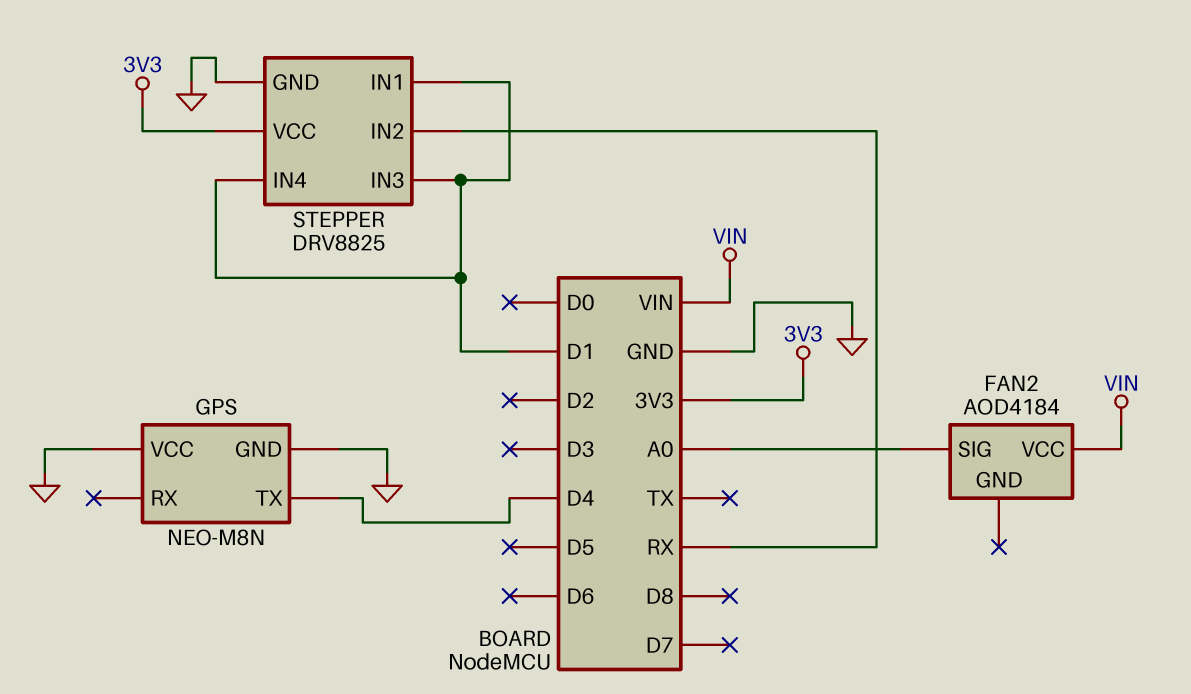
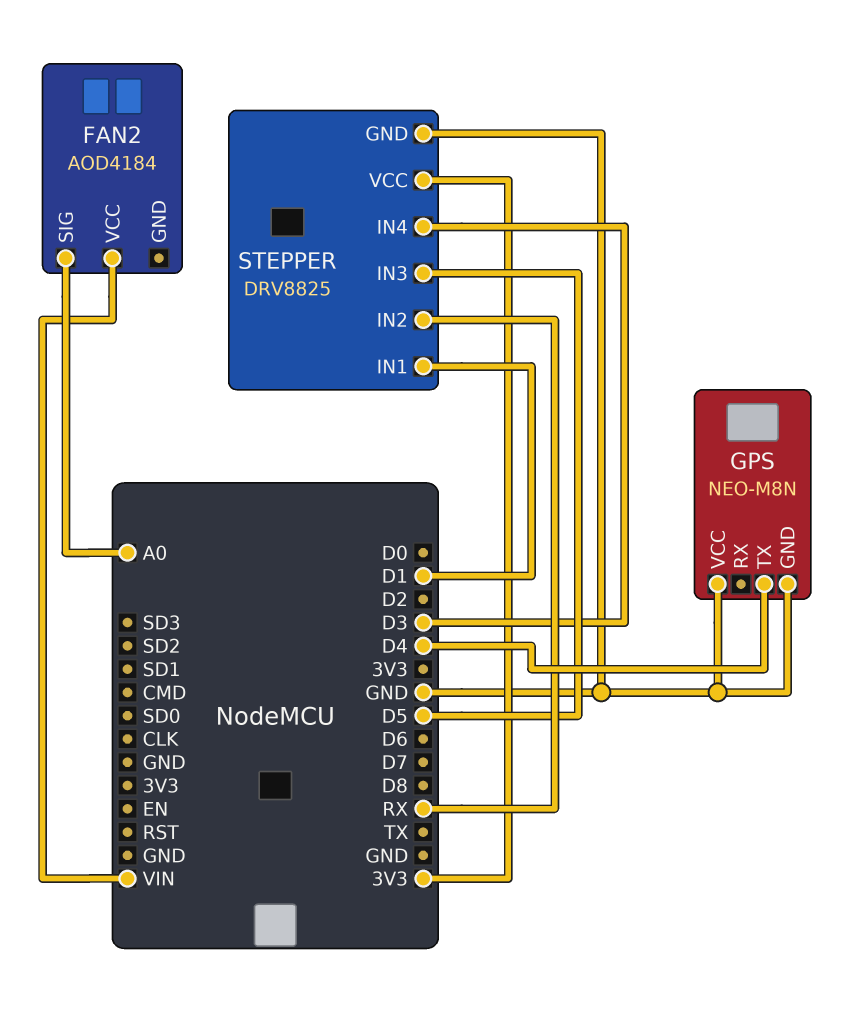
STEPPER pin IN3: D1 -> D5
STEPPER pin IN4: D1 -> D3

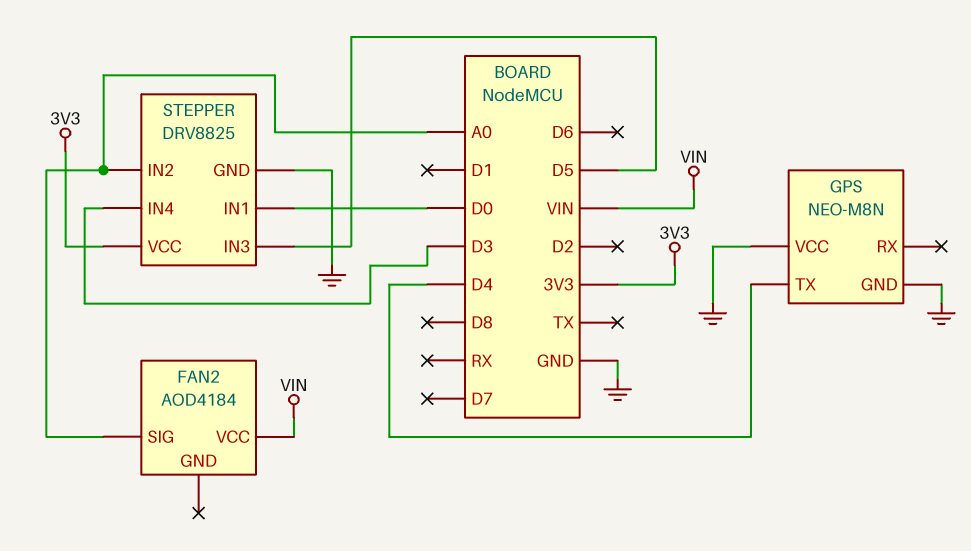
STEPPER pin IN1: D1 -> D0
STEPPER pin IN2: RX -> A0

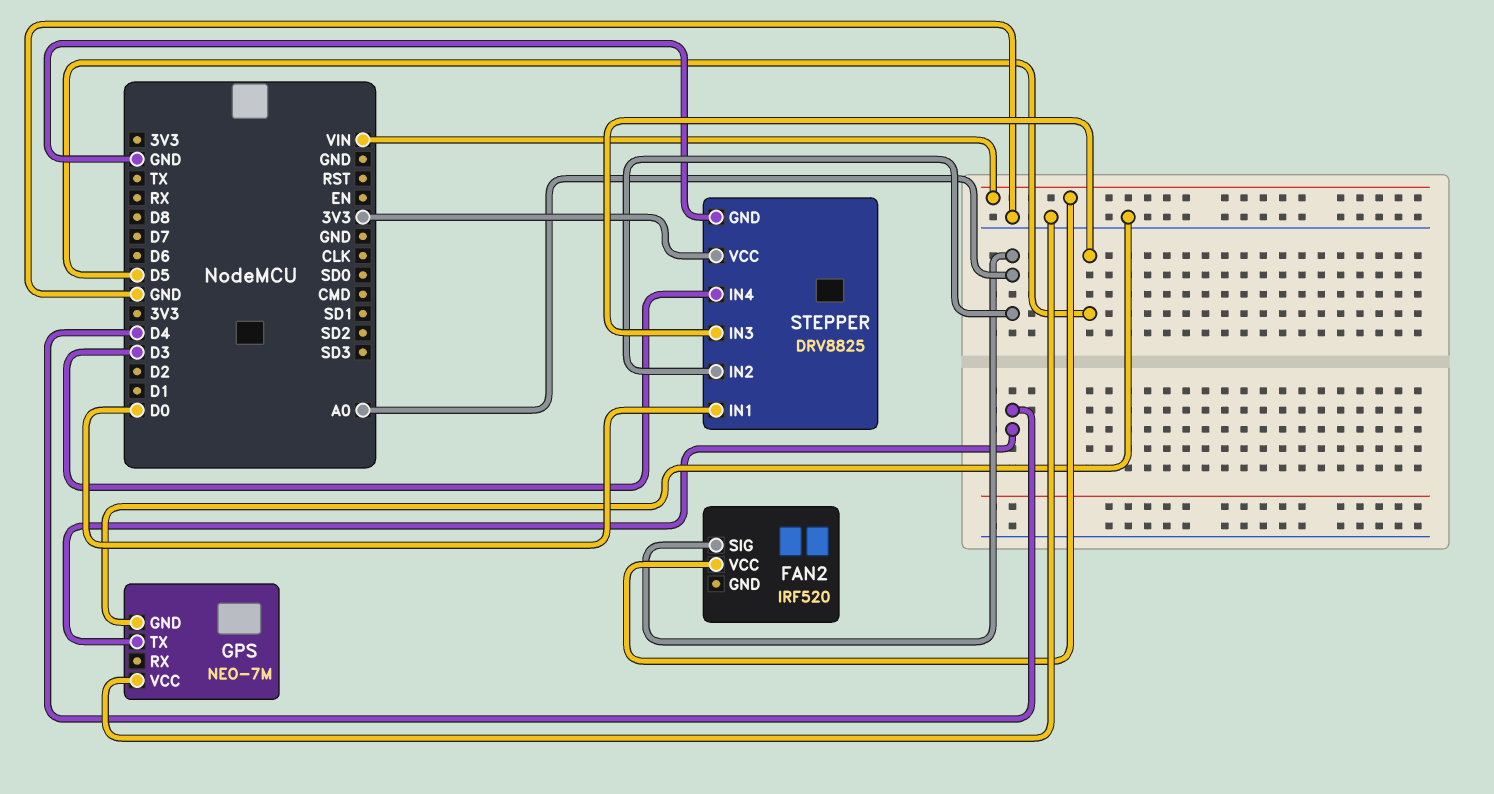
FAN2: AOD4184 -> IRF520
GPS: NEO-M8N -> NEO-7M

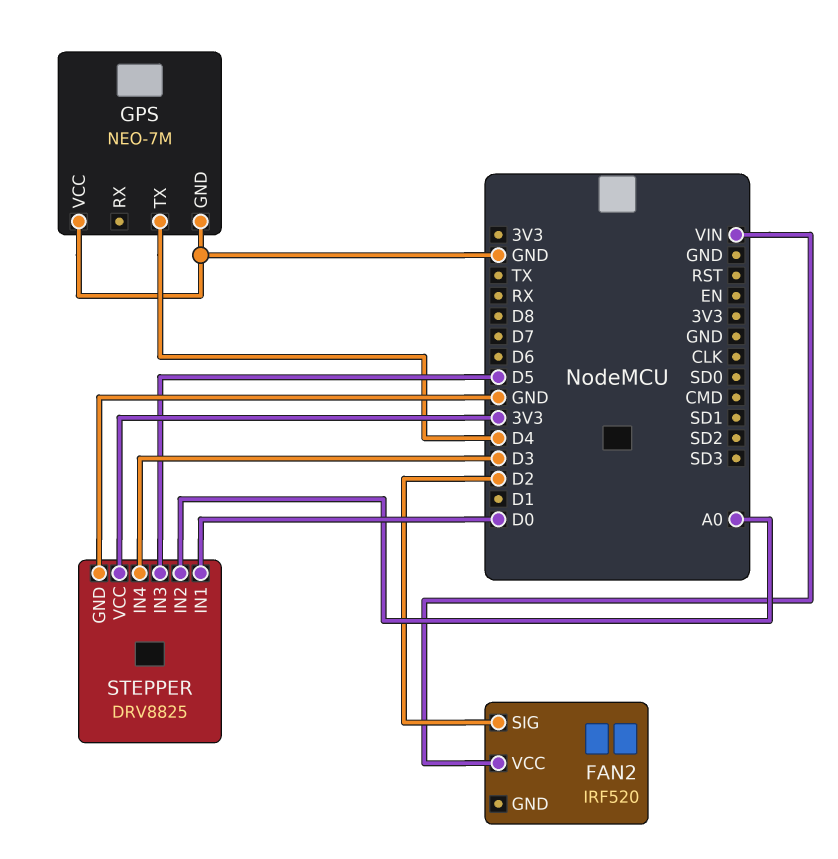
FAN2 pin SIG: A0 -> D2

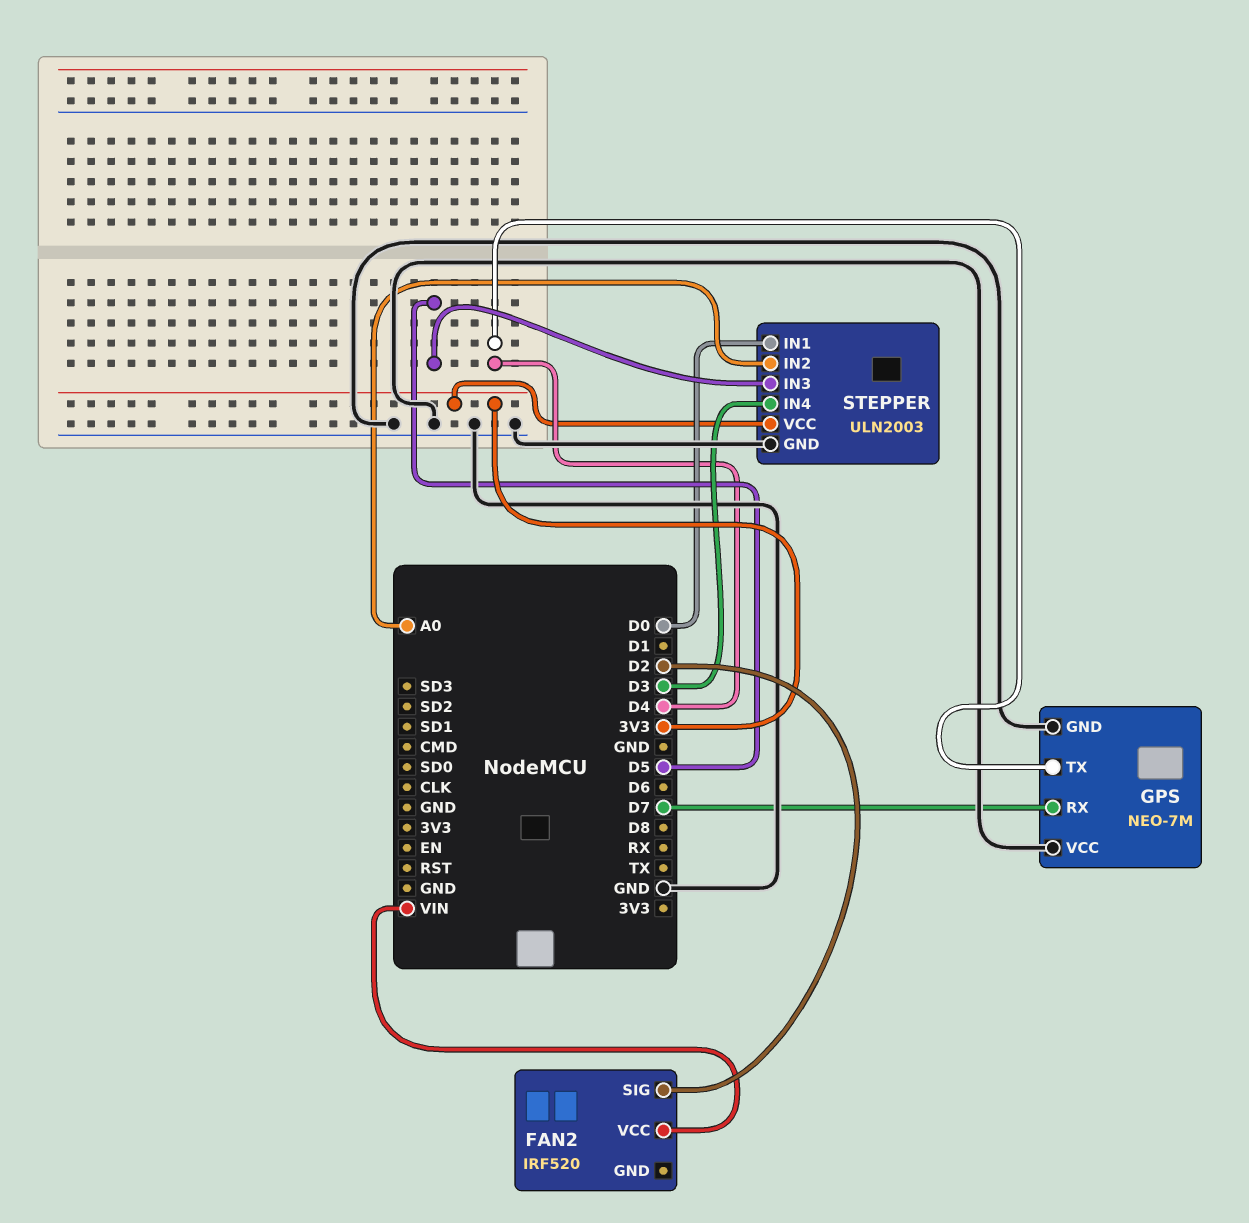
GPS pin RX: none -> D7
STEPPER: DRV8825 -> ULN2003

